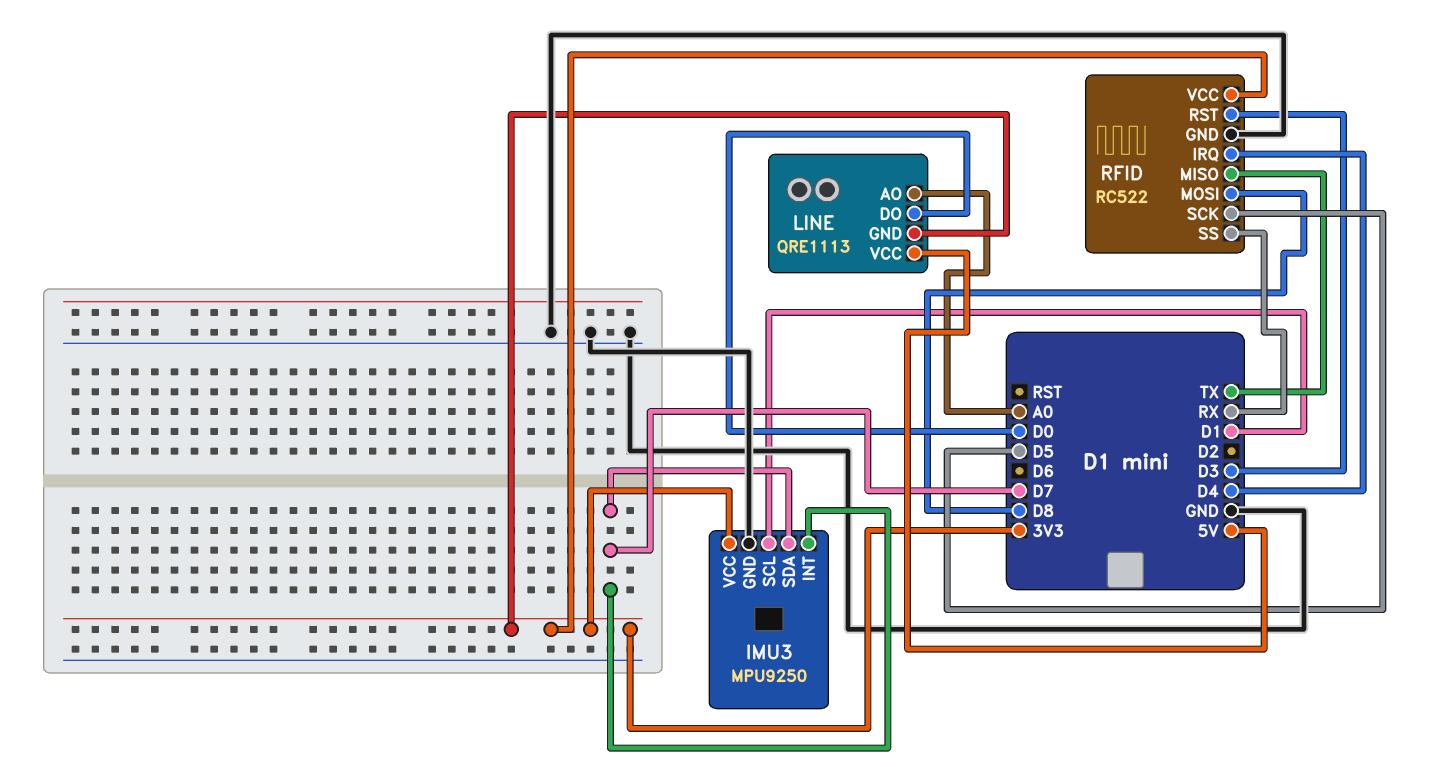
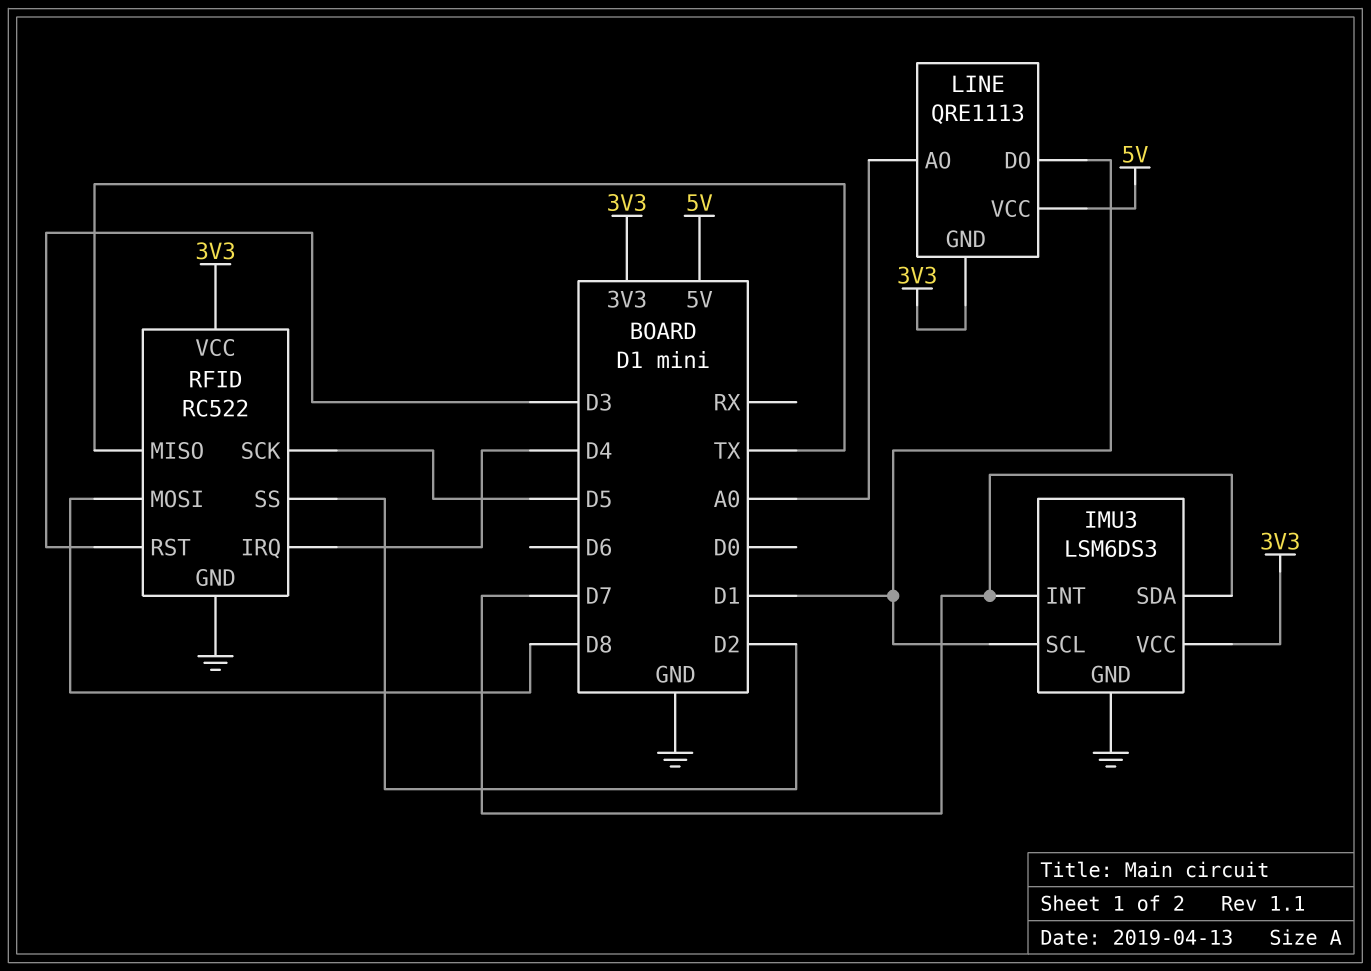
IMU3: MPU9250 -> LSM6DS3
LINE pin DO: D0 -> D1
RFID pin SS: RX -> D2

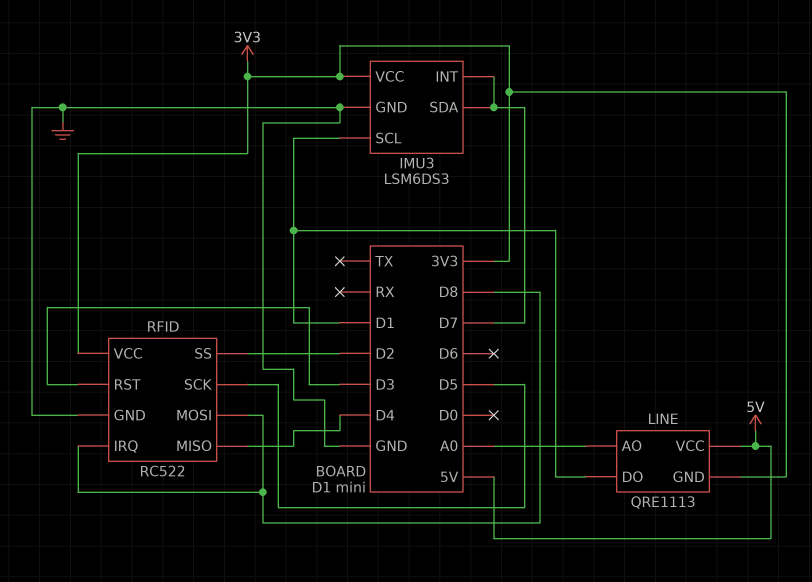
RFID pin IRQ: D4 -> D8
RFID pin MISO: TX -> D4

